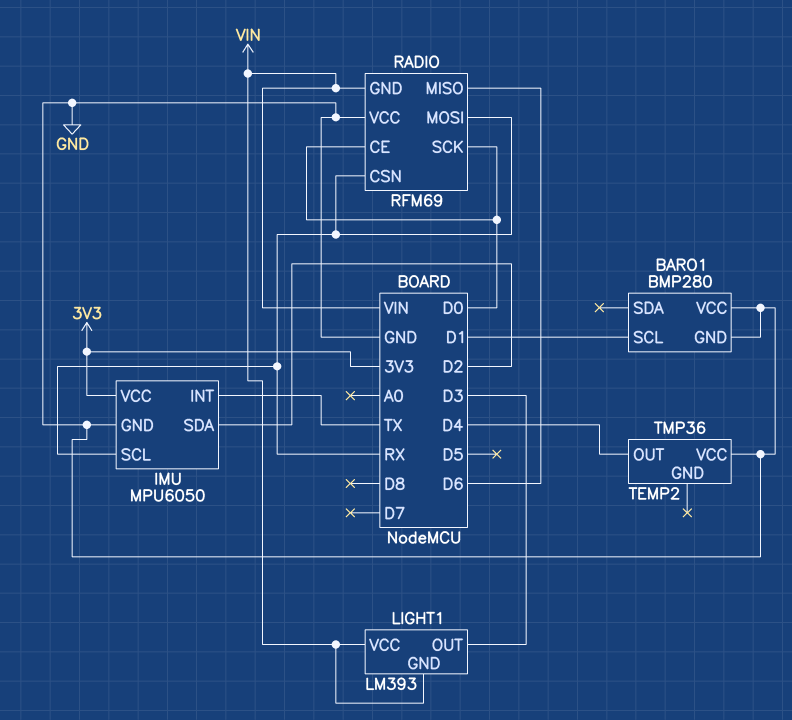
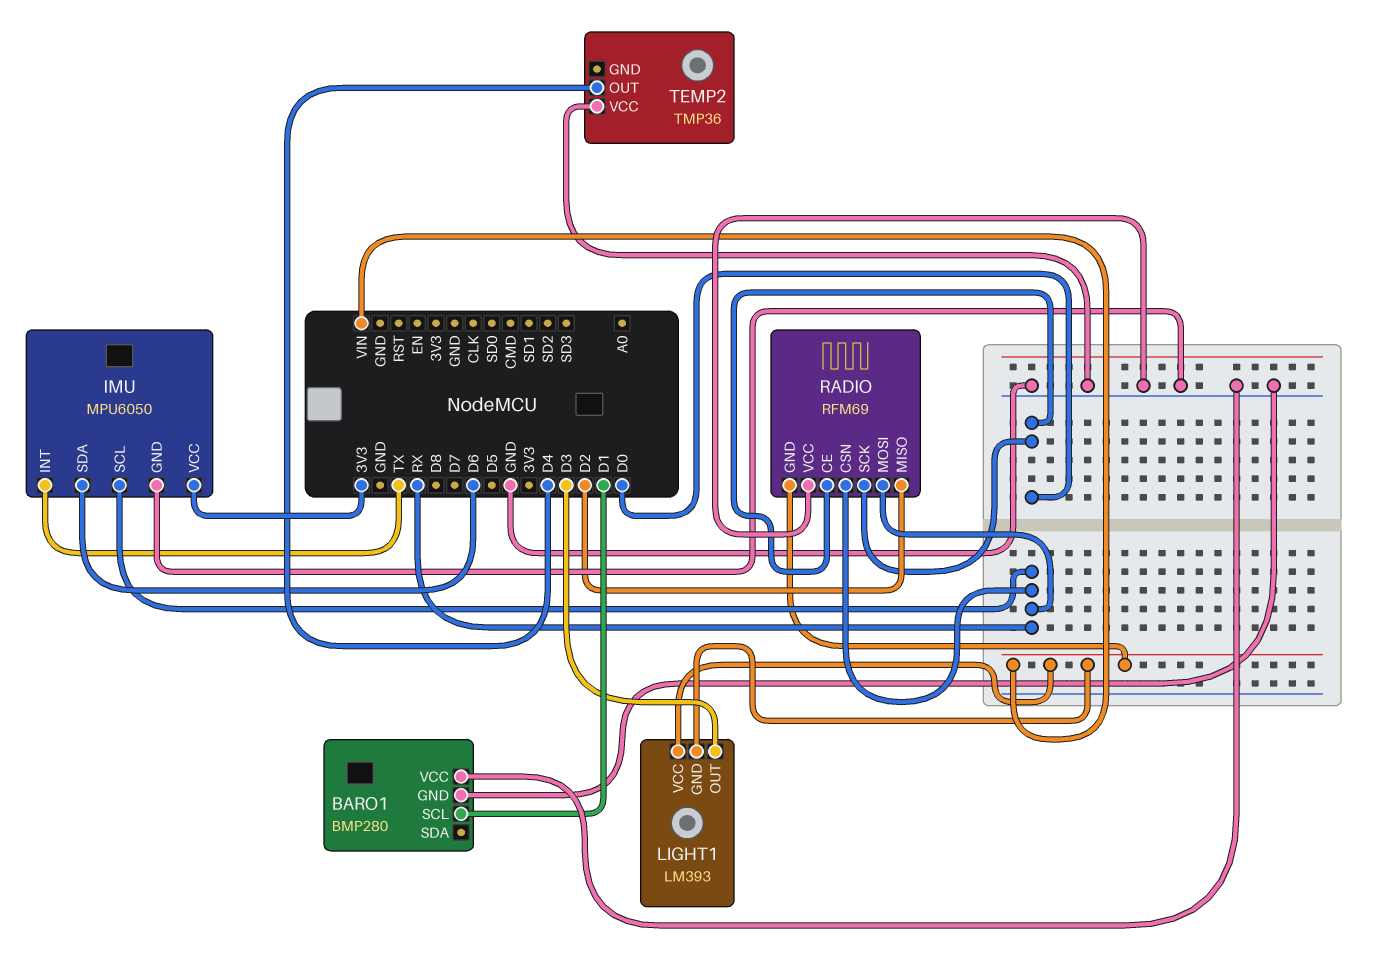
IMU pin SDA: D2 -> D6
RADIO pin MISO: D6 -> D2

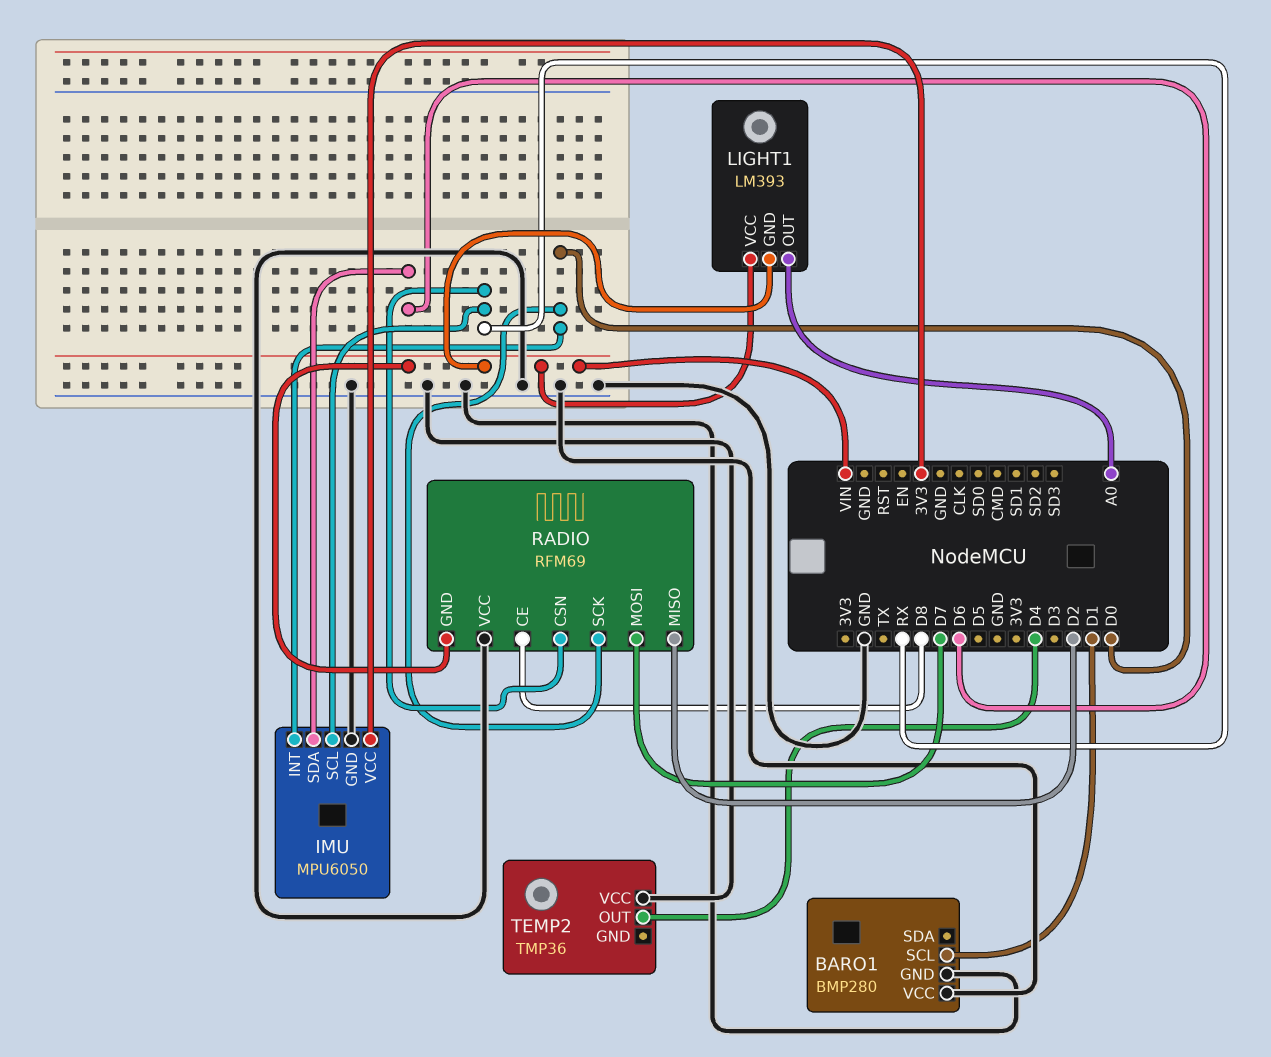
IMU pin INT: TX -> D0
LIGHT1 pin OUT: D3 -> A0
RADIO pin CE: D0 -> D8
RADIO pin MOSI: RX -> D7

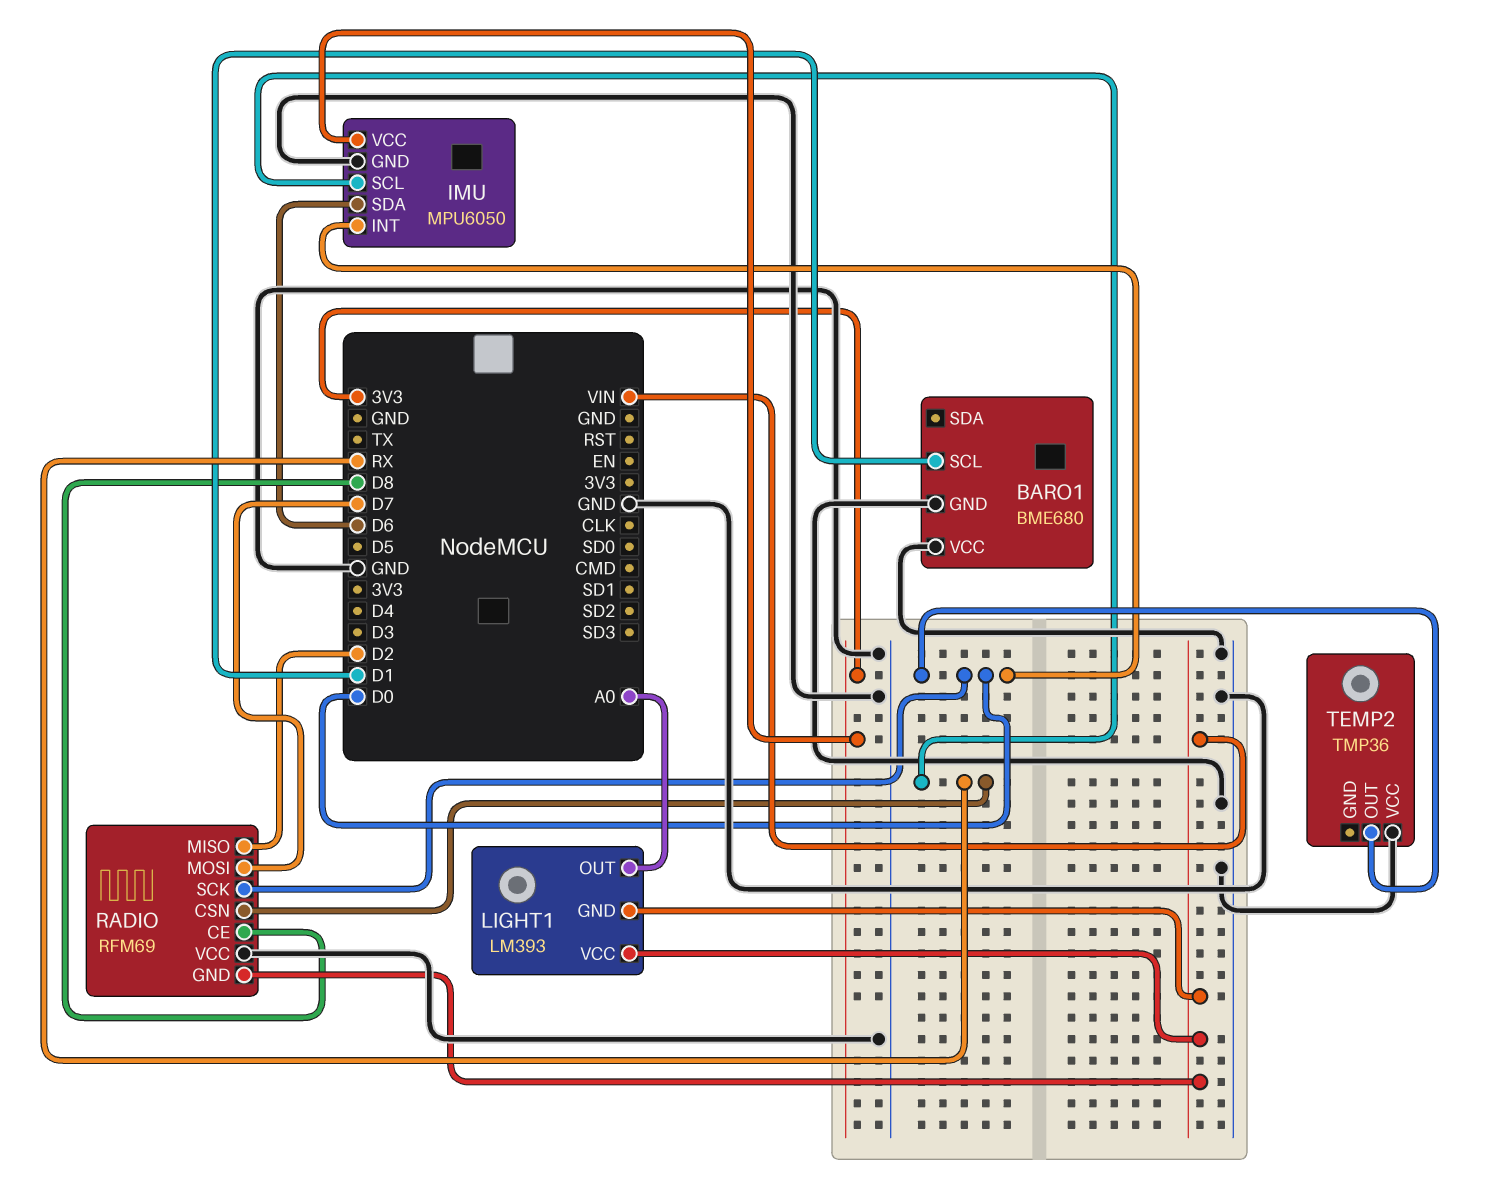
BARO1: BMP280 -> BME680
TEMP2 pin OUT: D4 -> D0

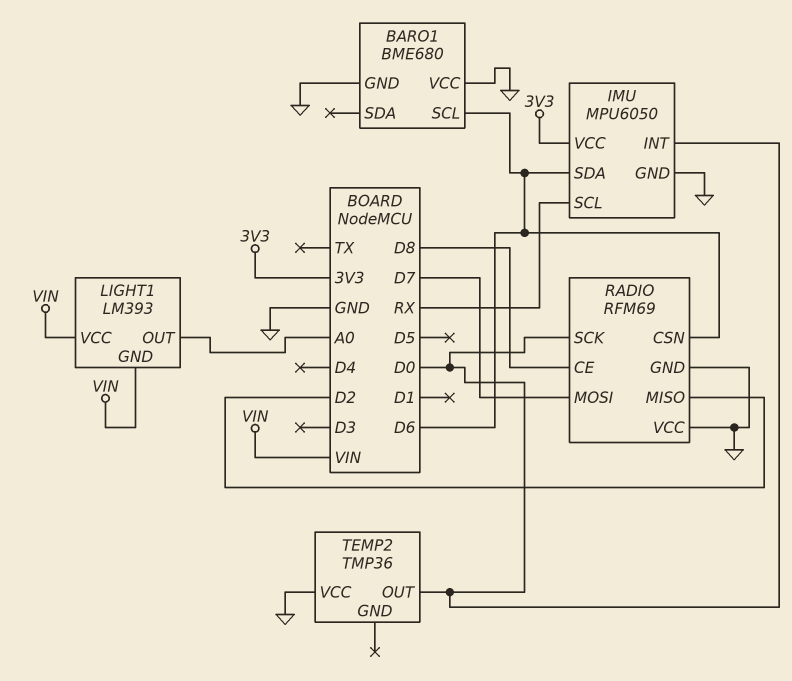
BARO1 pin SCL: D1 -> D6
RADIO pin CSN: RX -> D6
RADIO pin GND: VIN -> GND

